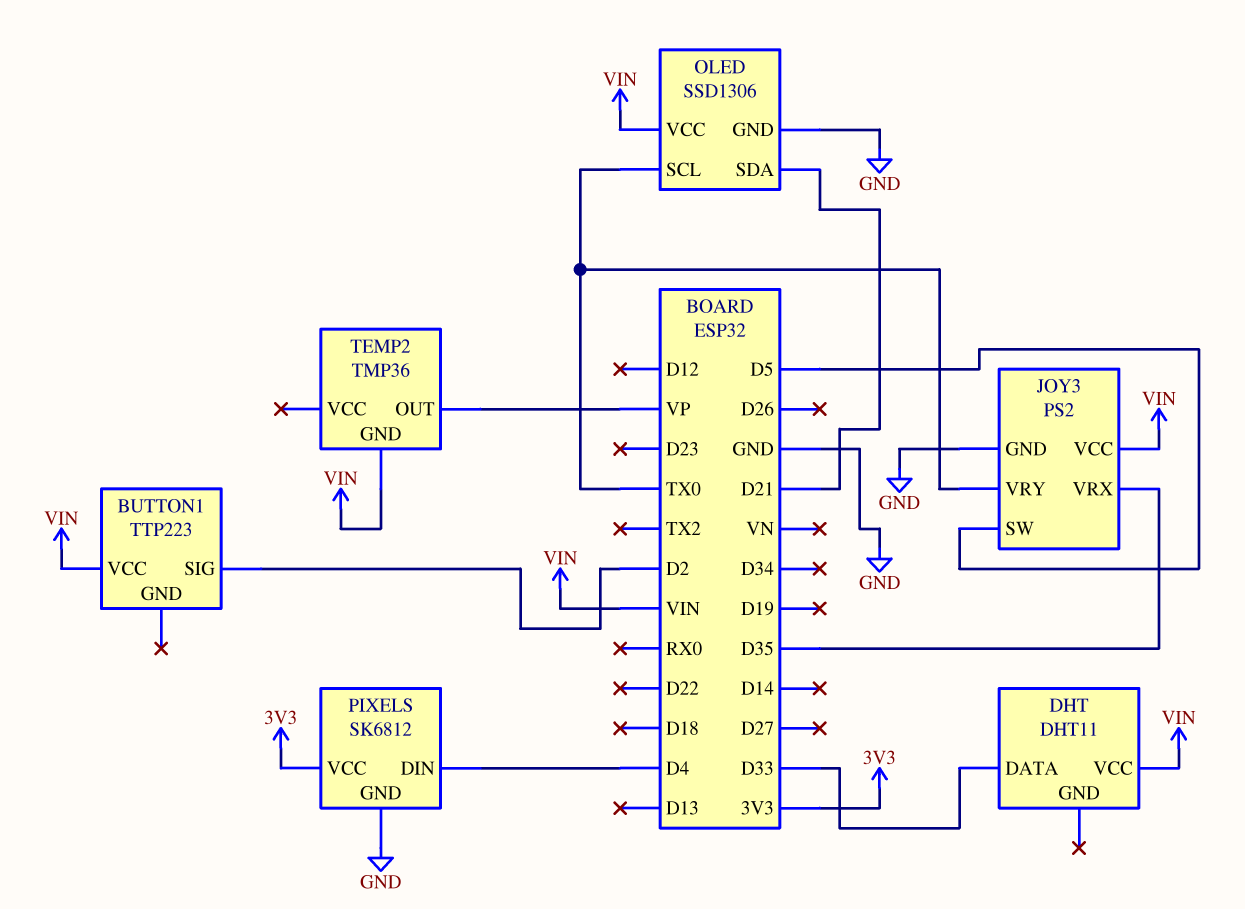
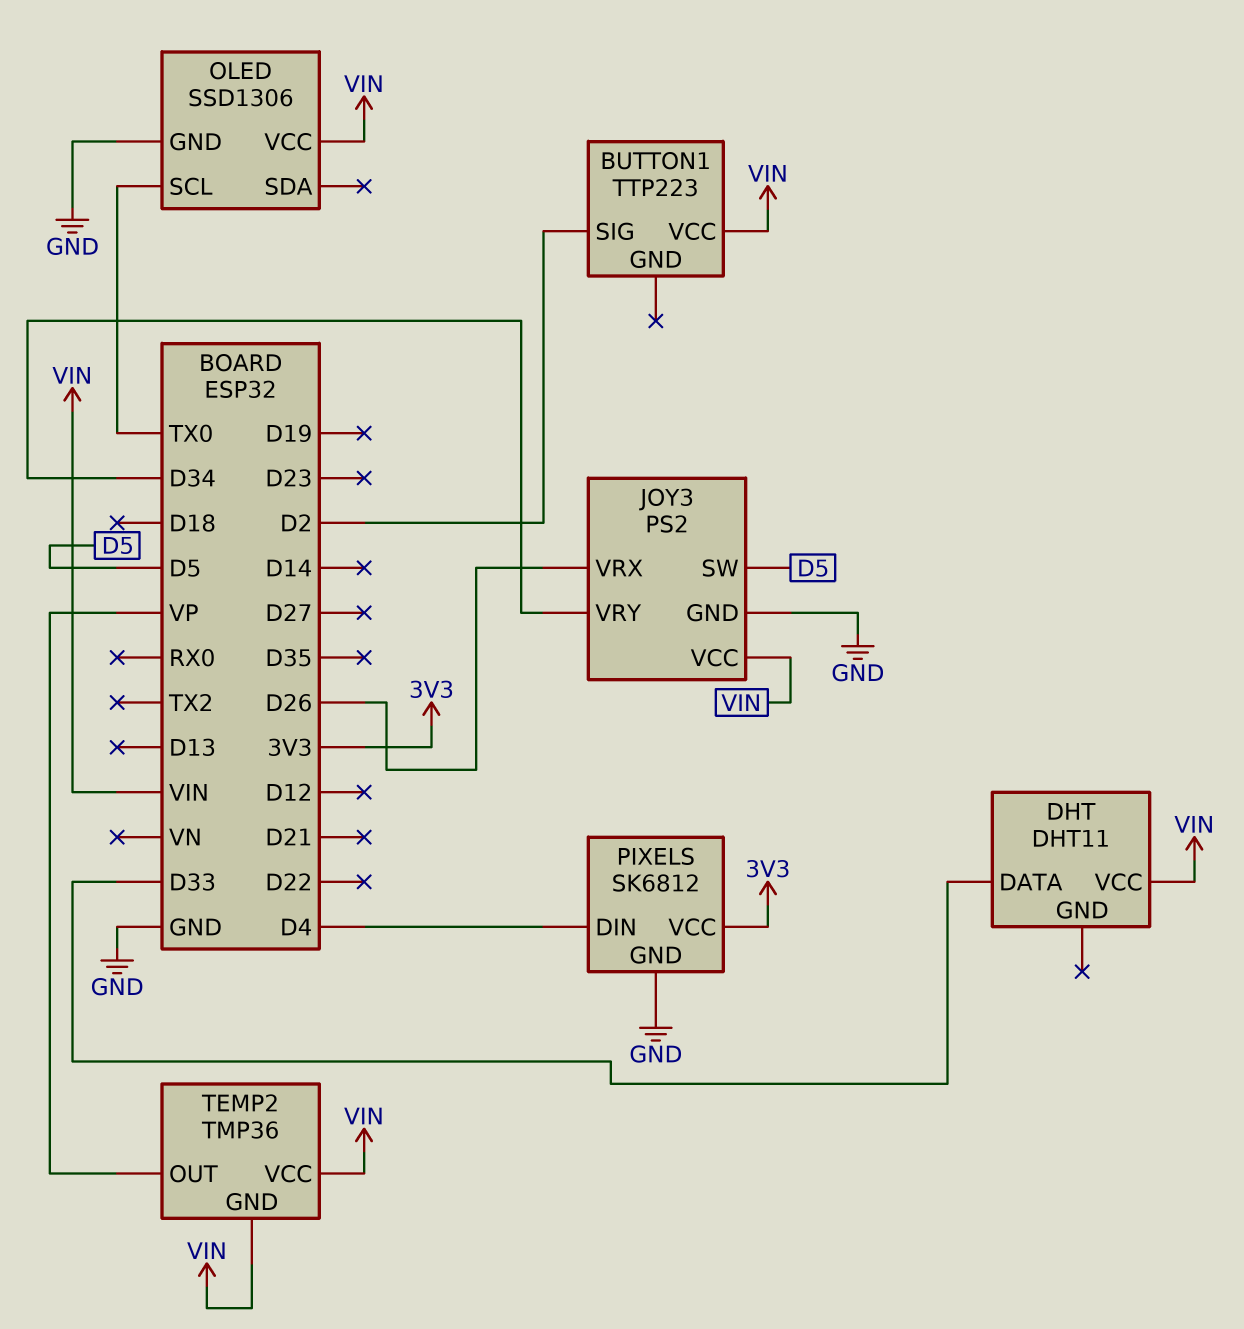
JOY3 pin VRX: D35 -> D26
JOY3 pin VRY: TX0 -> D34
OLED pin SDA: D21 -> none
TEMP2 pin VCC: none -> VIN

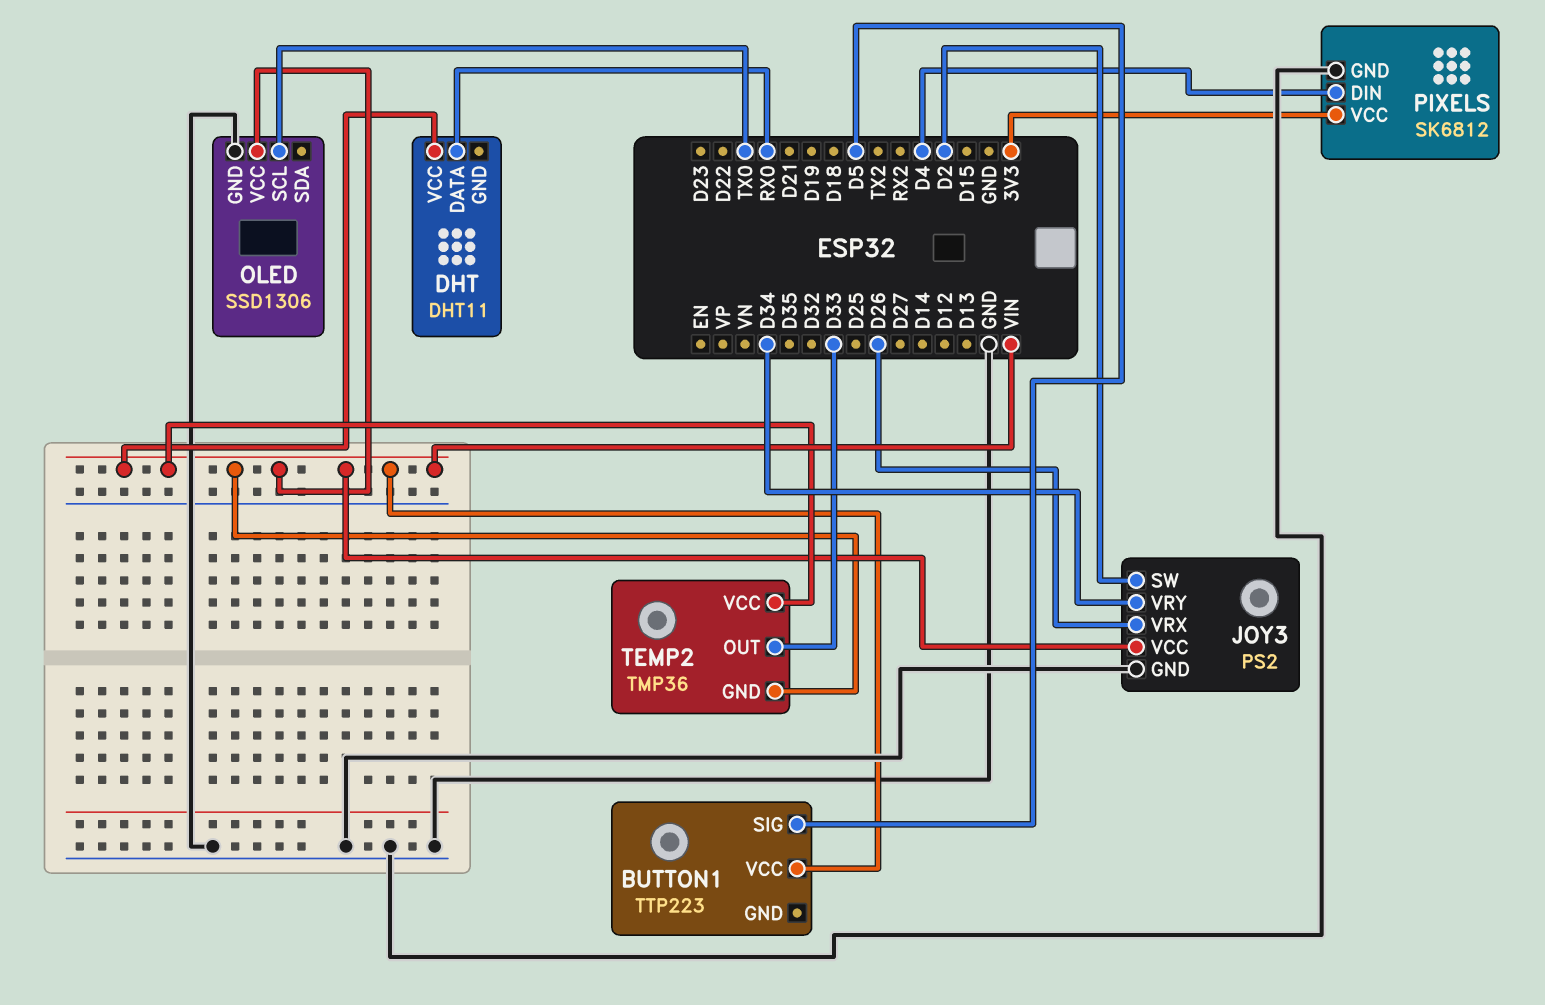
BUTTON1 pin SIG: D2 -> D5
DHT pin DATA: D33 -> RX0
JOY3 pin SW: D5 -> D2
TEMP2 pin OUT: VP -> D33

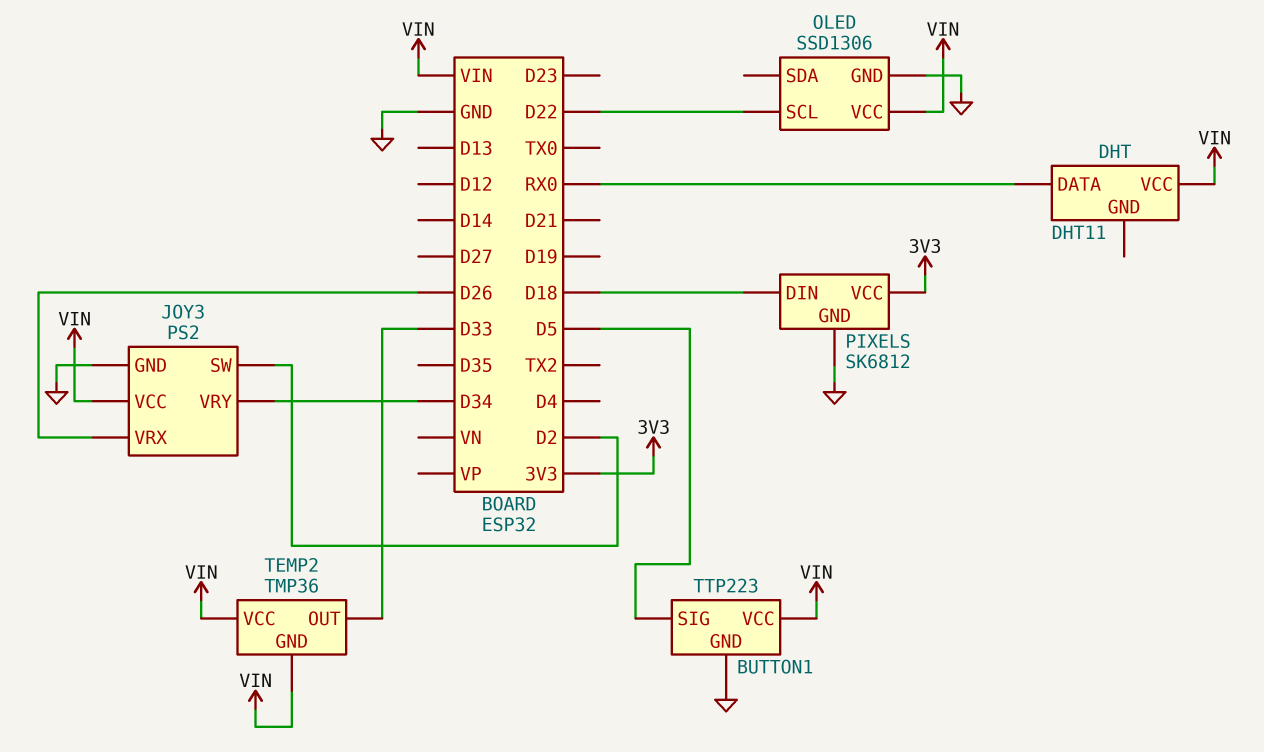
BUTTON1 pin GND: none -> GND
OLED pin SCL: TX0 -> D22
PIXELS pin DIN: D4 -> D18

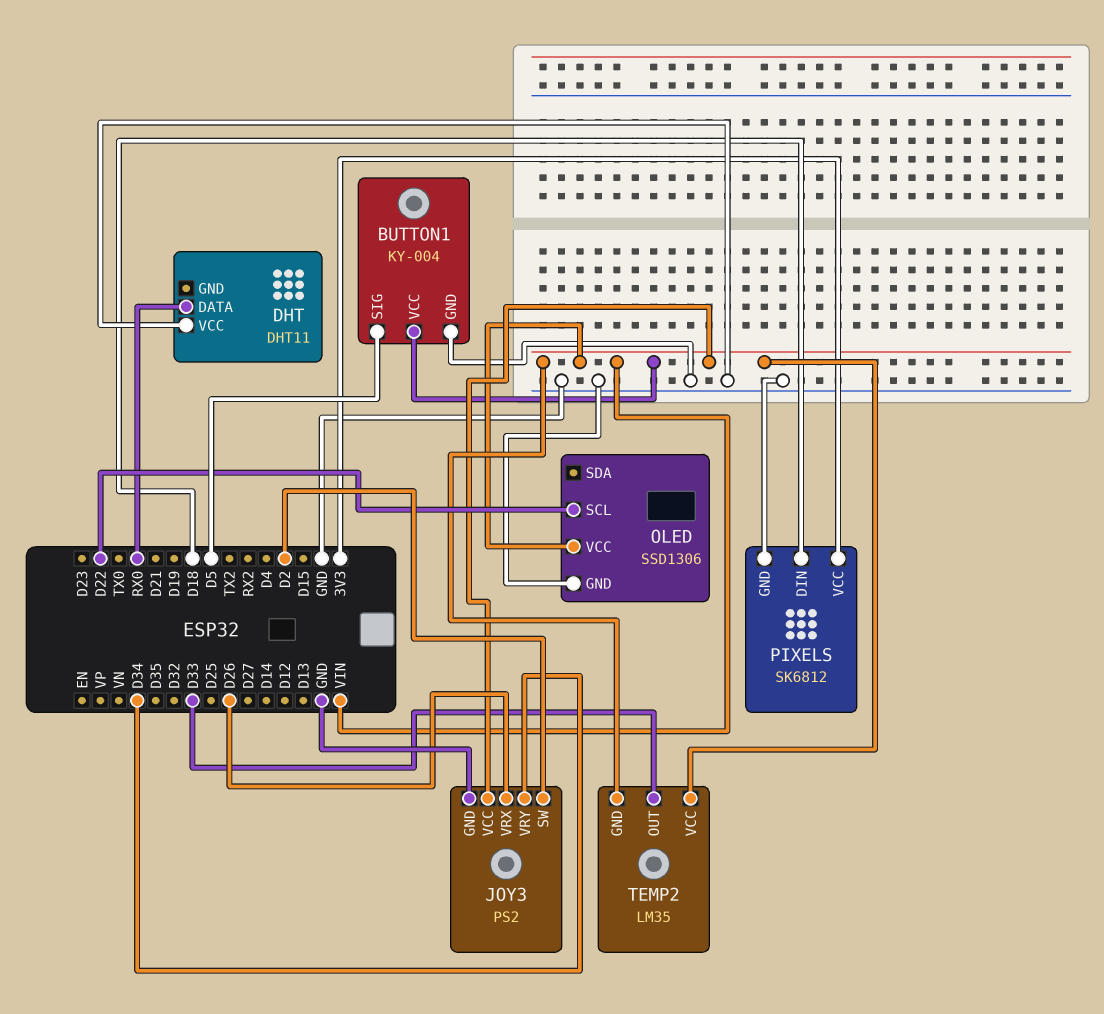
BUTTON1: TTP223 -> KY-004
DHT pin VCC: VIN -> GND
TEMP2: TMP36 -> LM35

